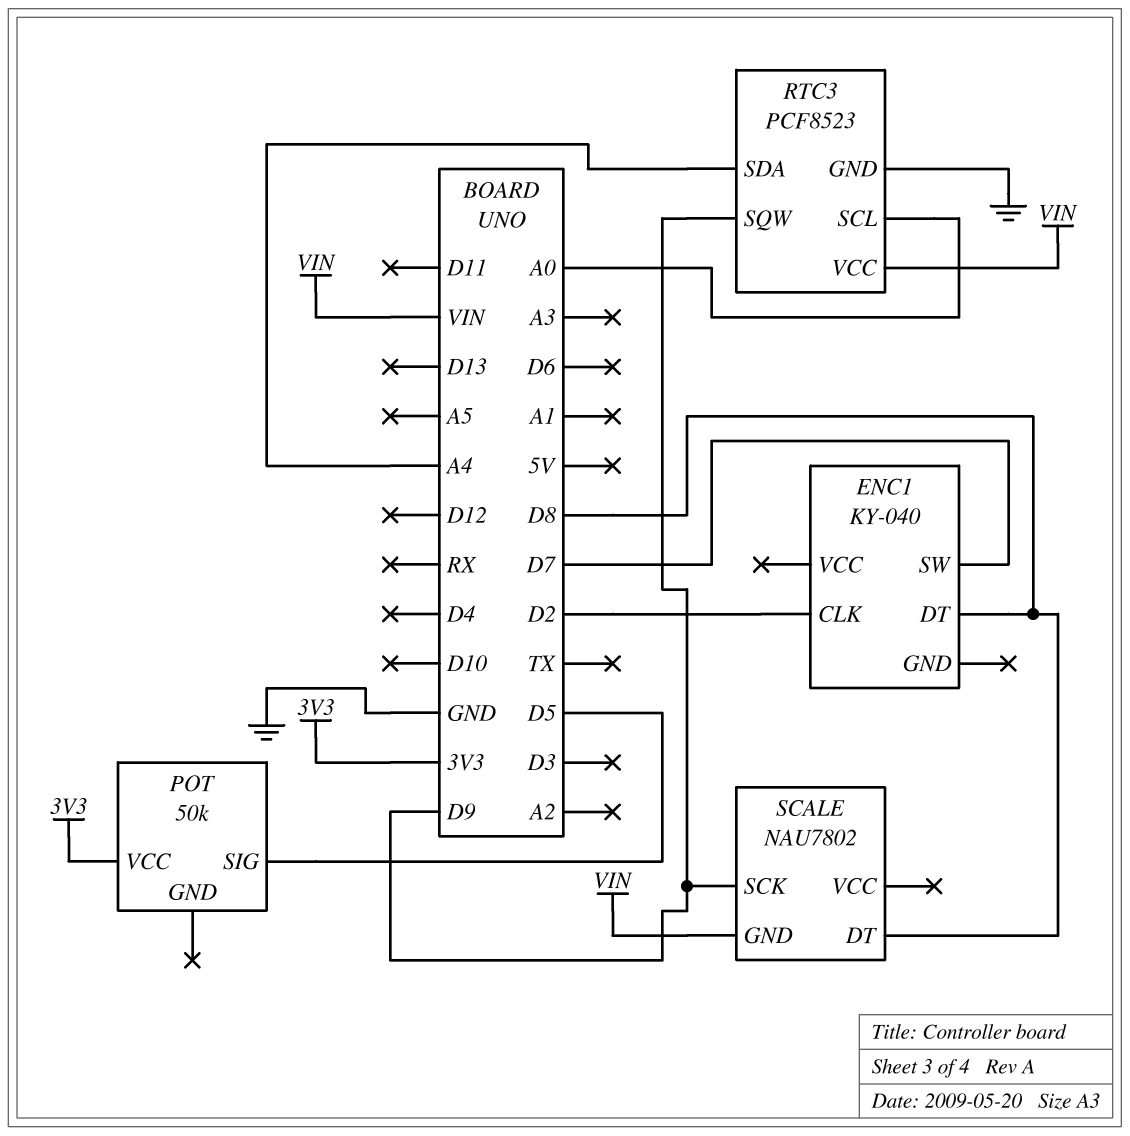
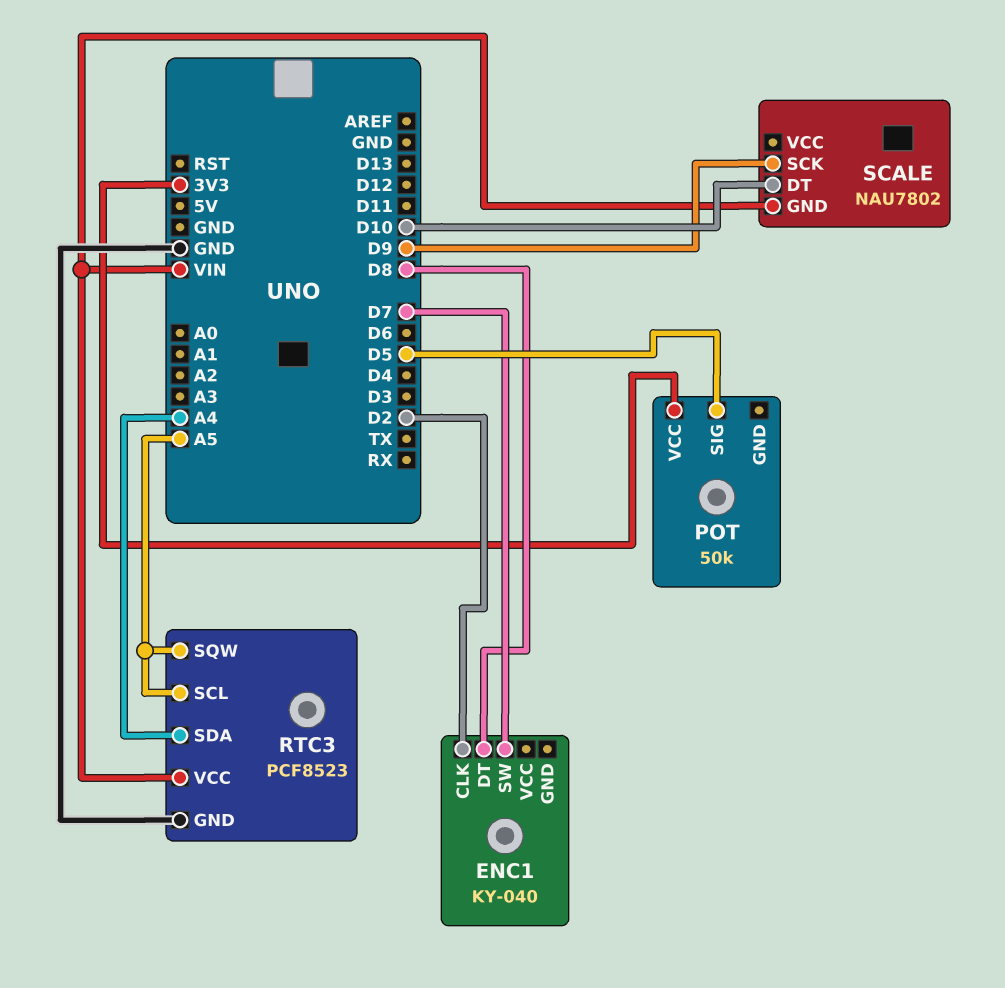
RTC3 pin SCL: A0 -> A5
RTC3 pin SQW: D9 -> A5
SCALE pin DT: D8 -> D10

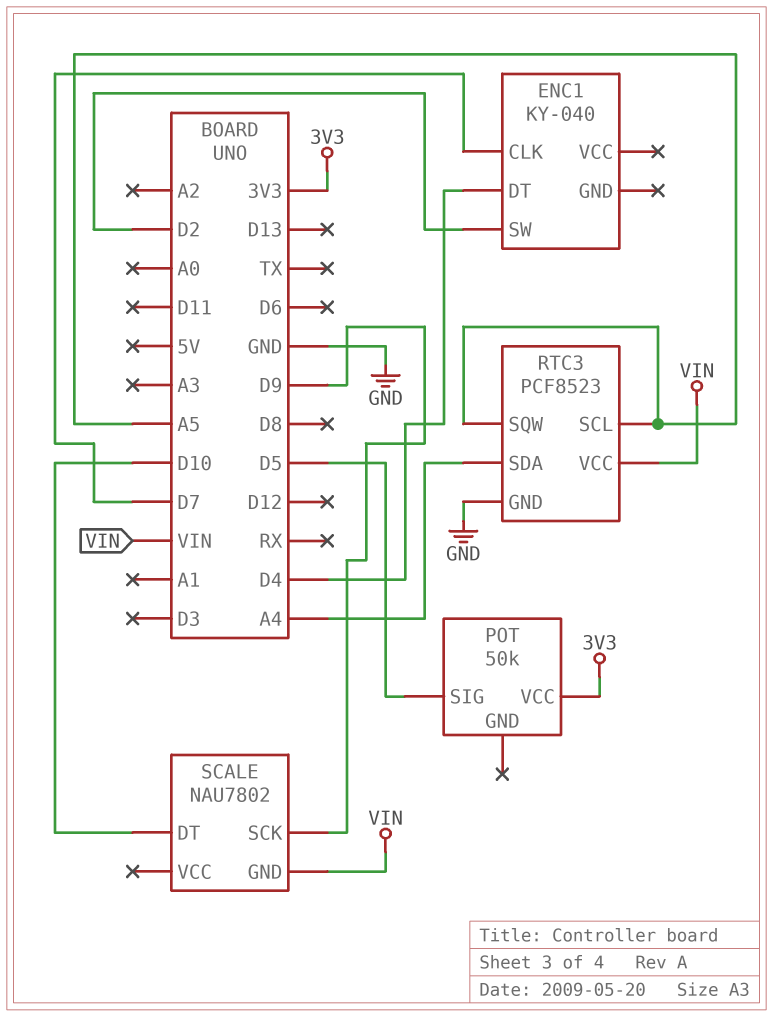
ENC1 pin CLK: D2 -> D7
ENC1 pin DT: D8 -> D4
ENC1 pin SW: D7 -> D2

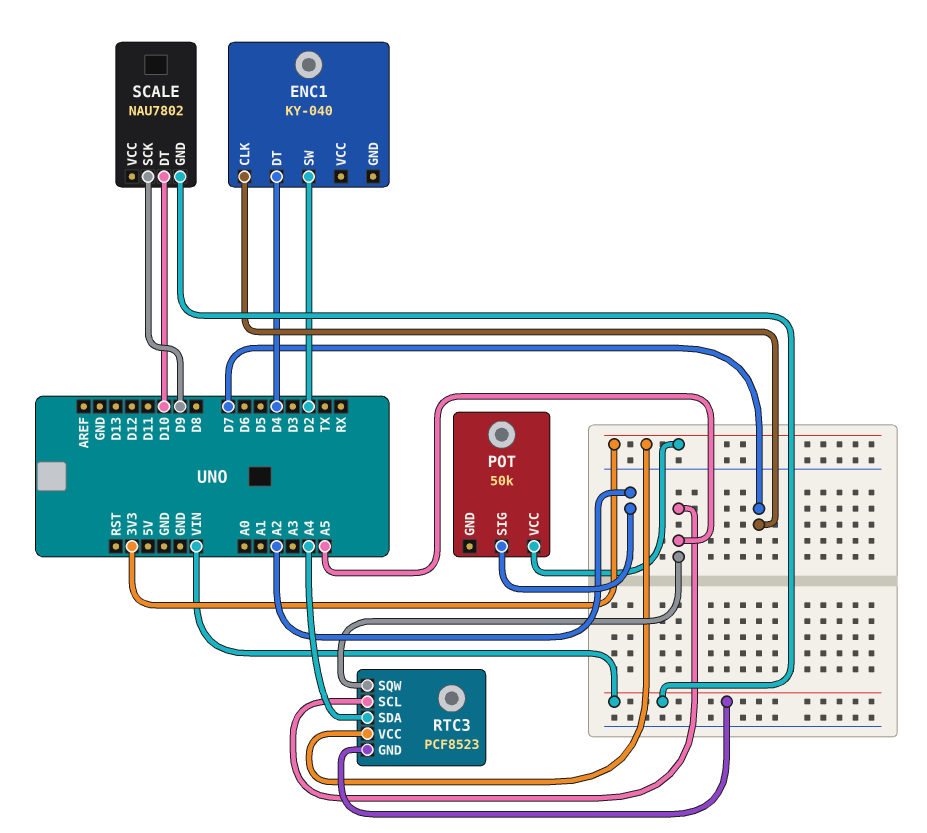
POT pin SIG: D5 -> A2
RTC3 pin GND: GND -> VIN
RTC3 pin VCC: VIN -> 3V3

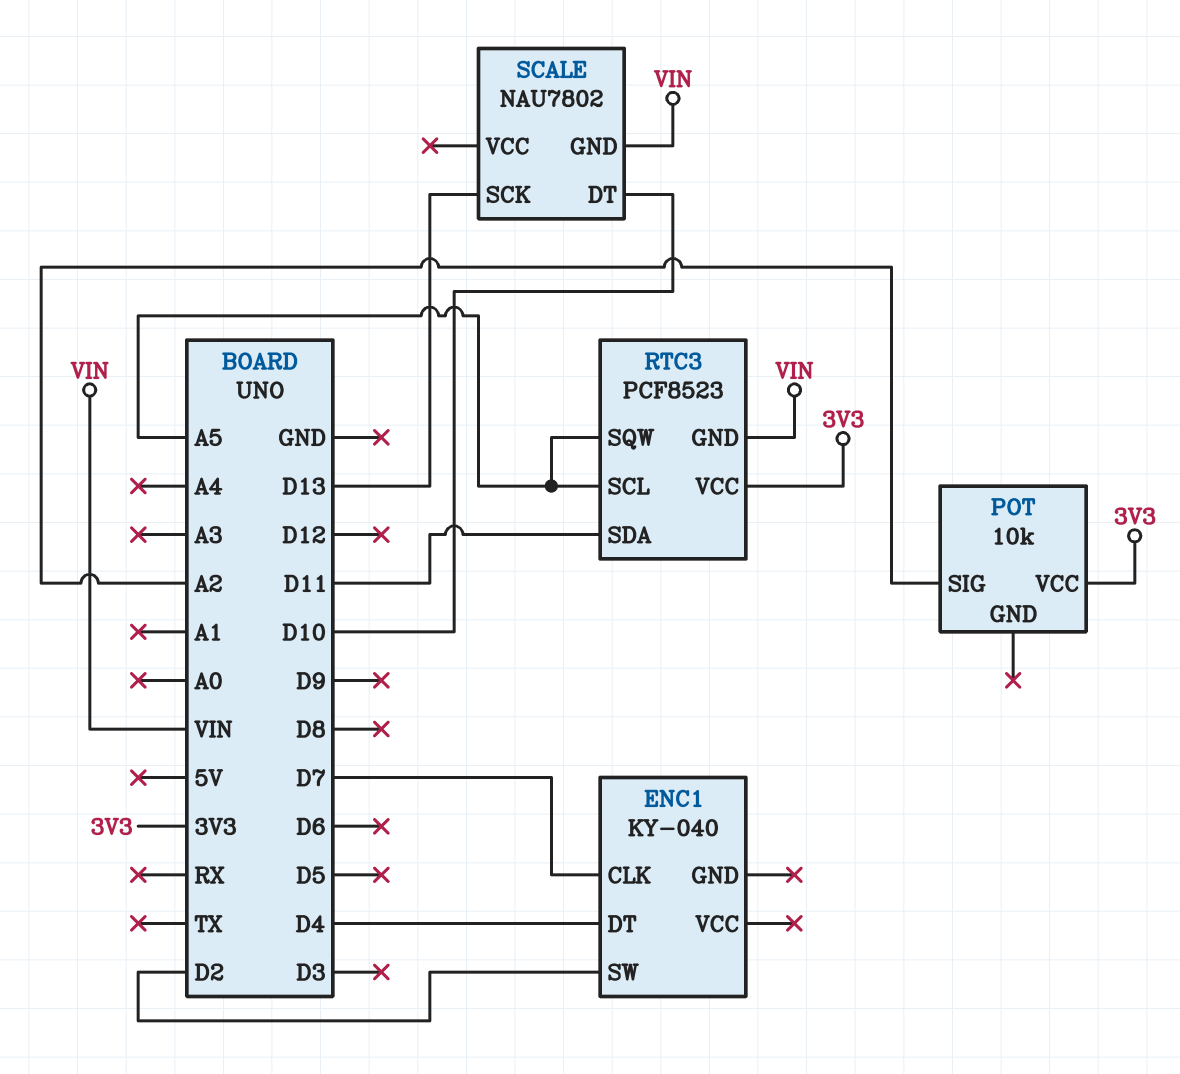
POT: 50k -> 10k
RTC3 pin SDA: A4 -> D11
SCALE pin SCK: D9 -> D13

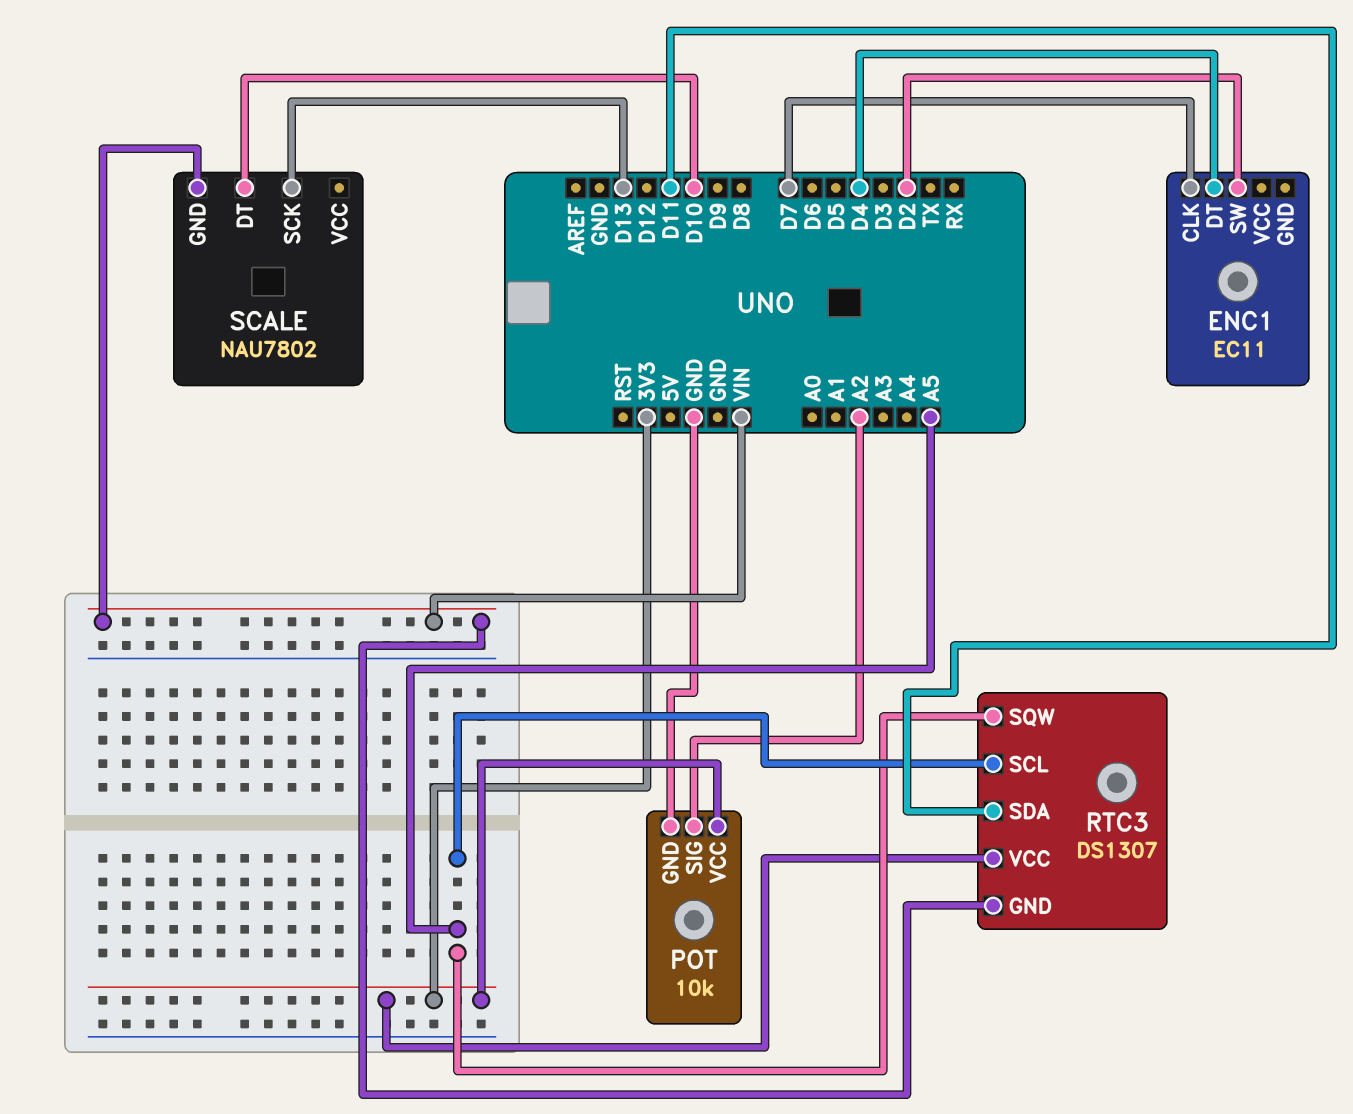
ENC1: KY-040 -> EC11
POT pin GND: none -> GND
RTC3: PCF8523 -> DS1307

